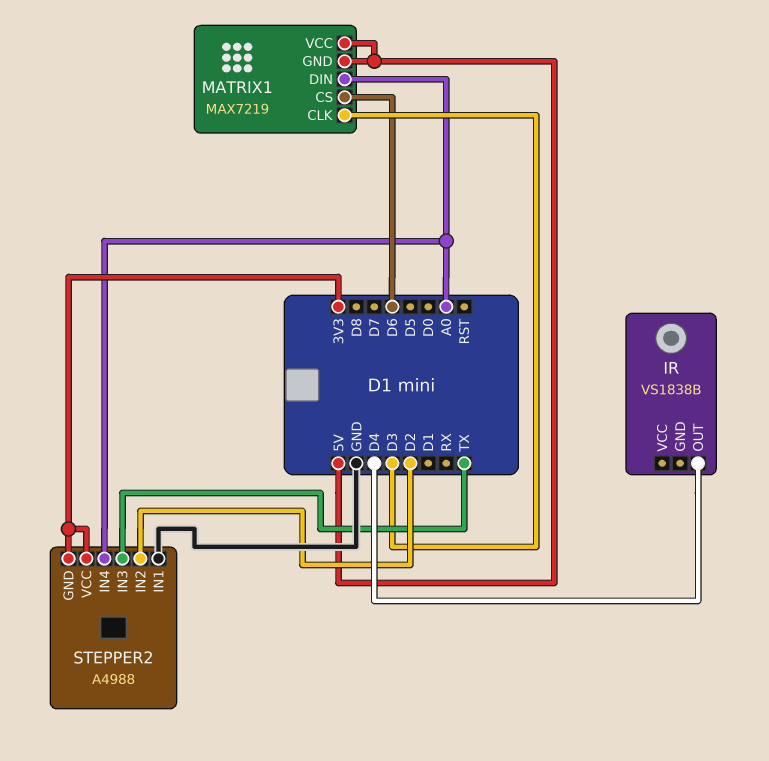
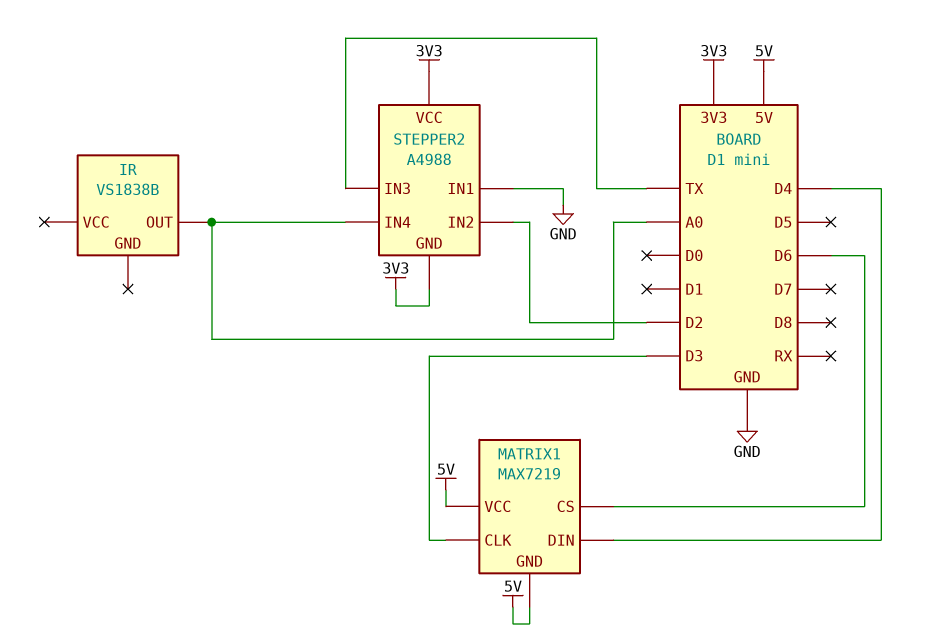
IR pin OUT: D4 -> A0
MATRIX1 pin DIN: A0 -> D4

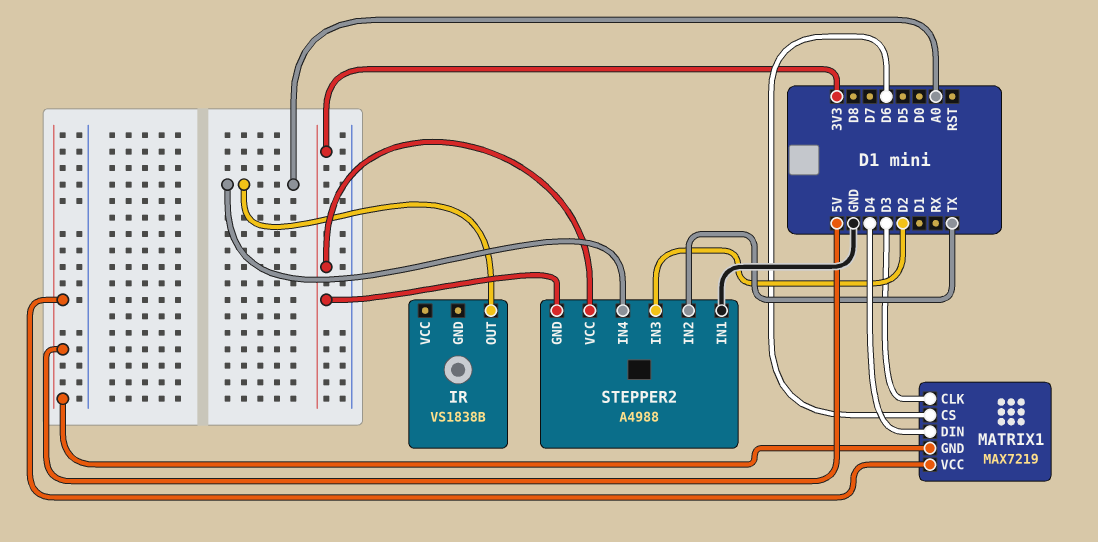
STEPPER2 pin IN2: D2 -> TX
STEPPER2 pin IN3: TX -> D2

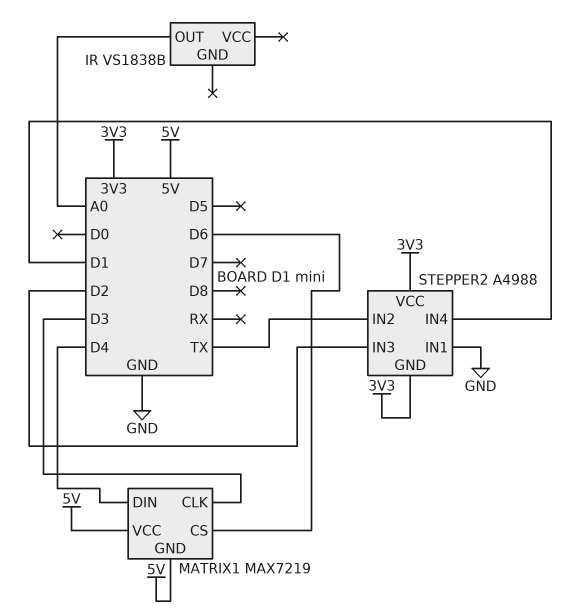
STEPPER2 pin IN4: A0 -> D1

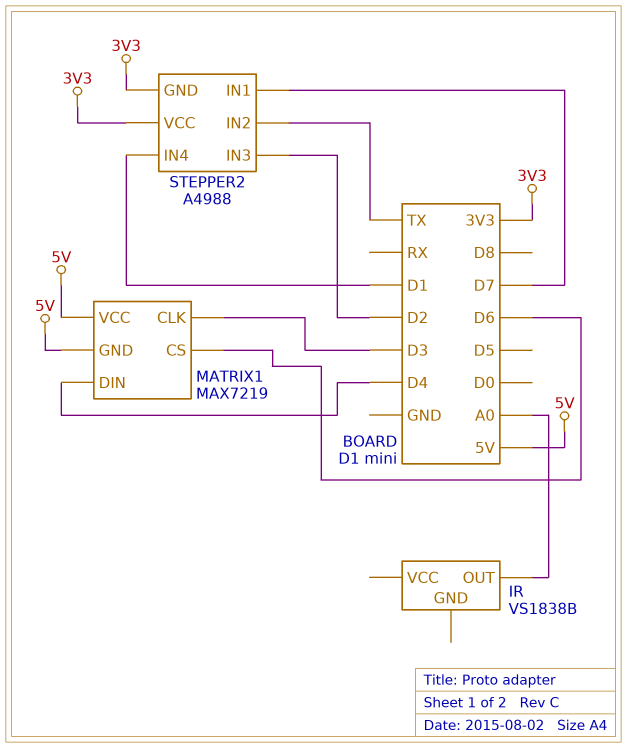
STEPPER2 pin IN1: GND -> D7

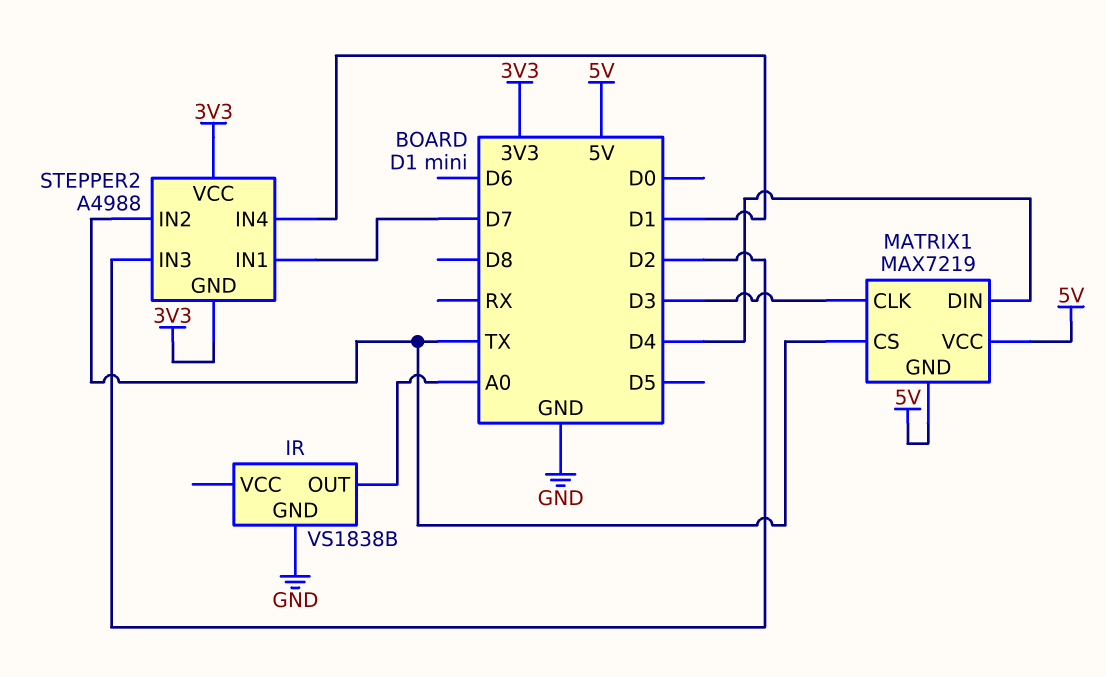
IR pin GND: none -> GND
MATRIX1 pin CS: D6 -> TX

